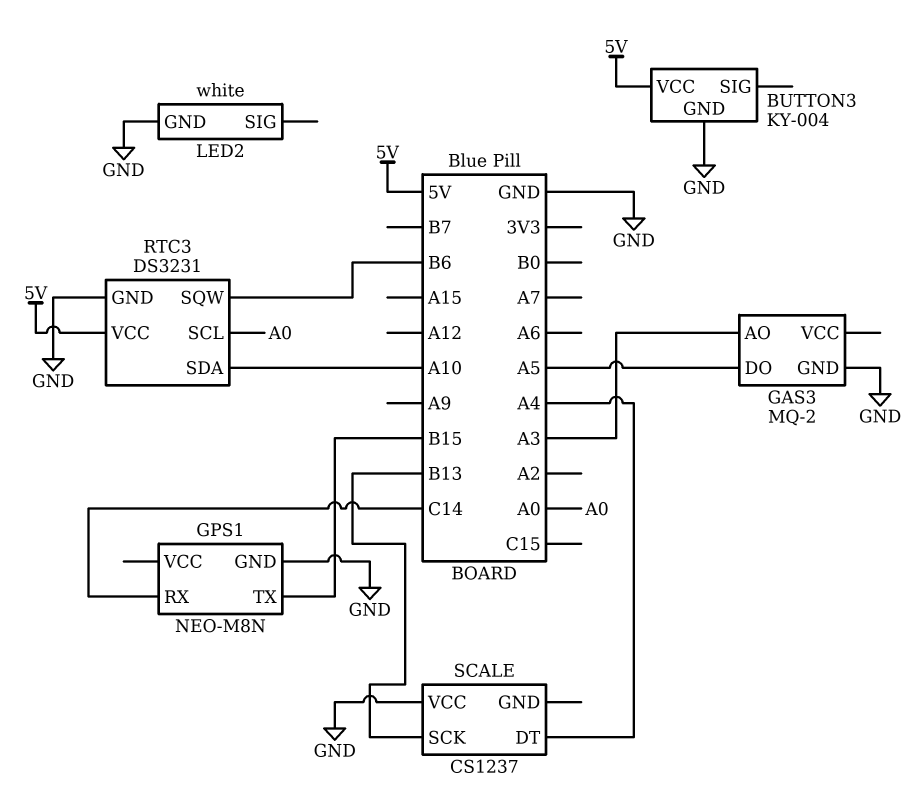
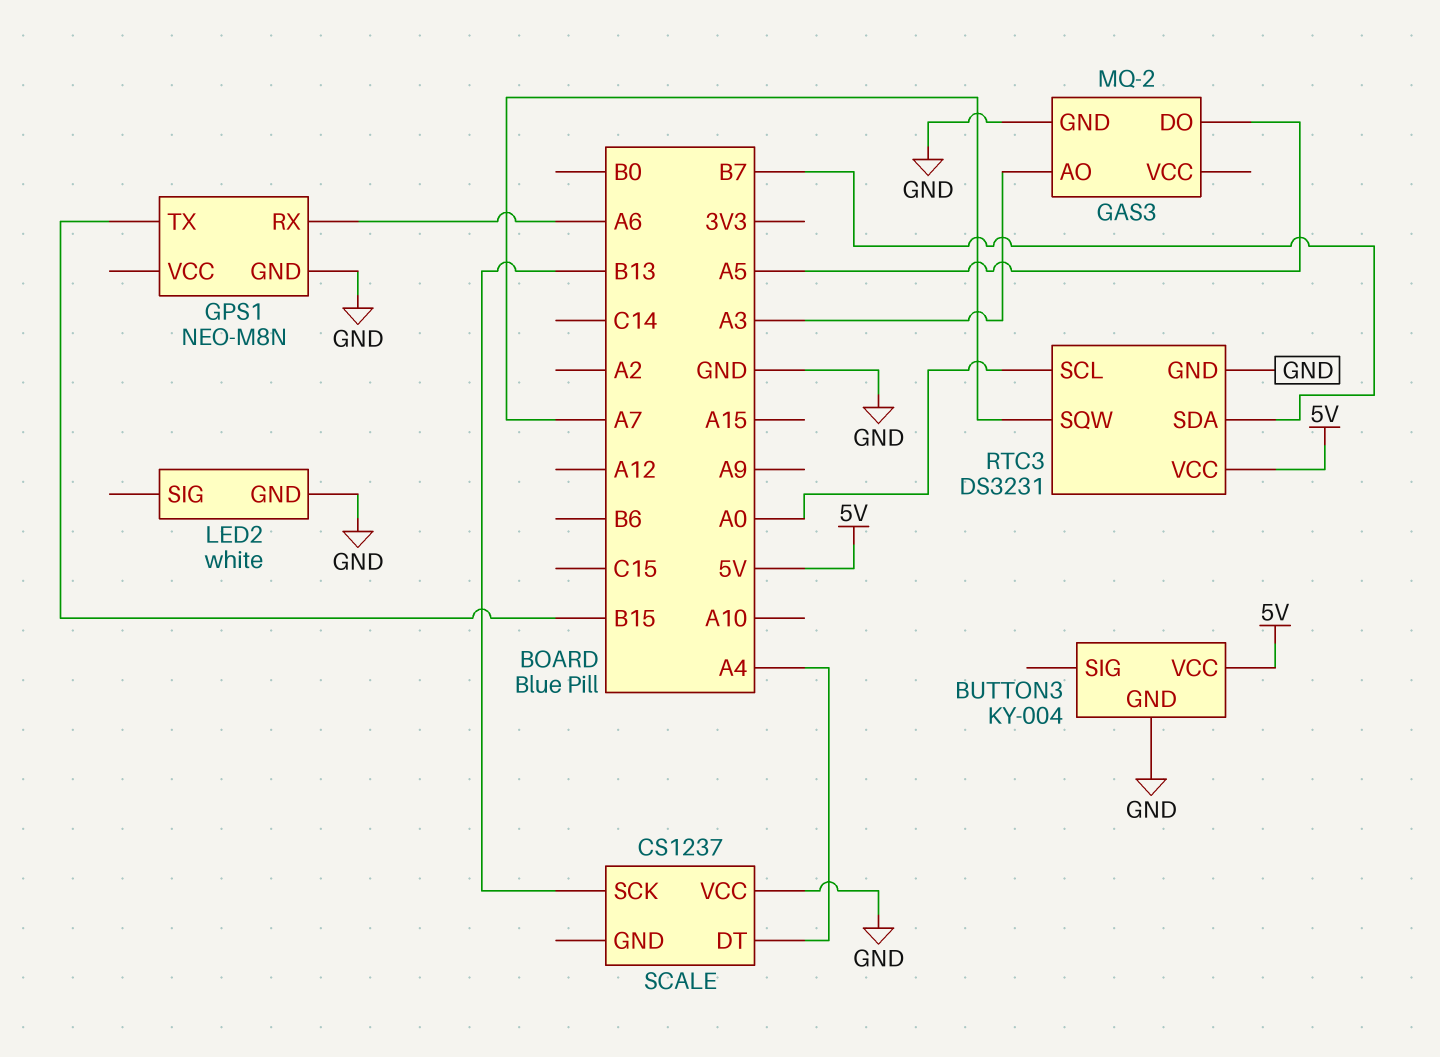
GPS1 pin RX: C14 -> A6
RTC3 pin SDA: A10 -> B7
RTC3 pin SQW: B6 -> A7

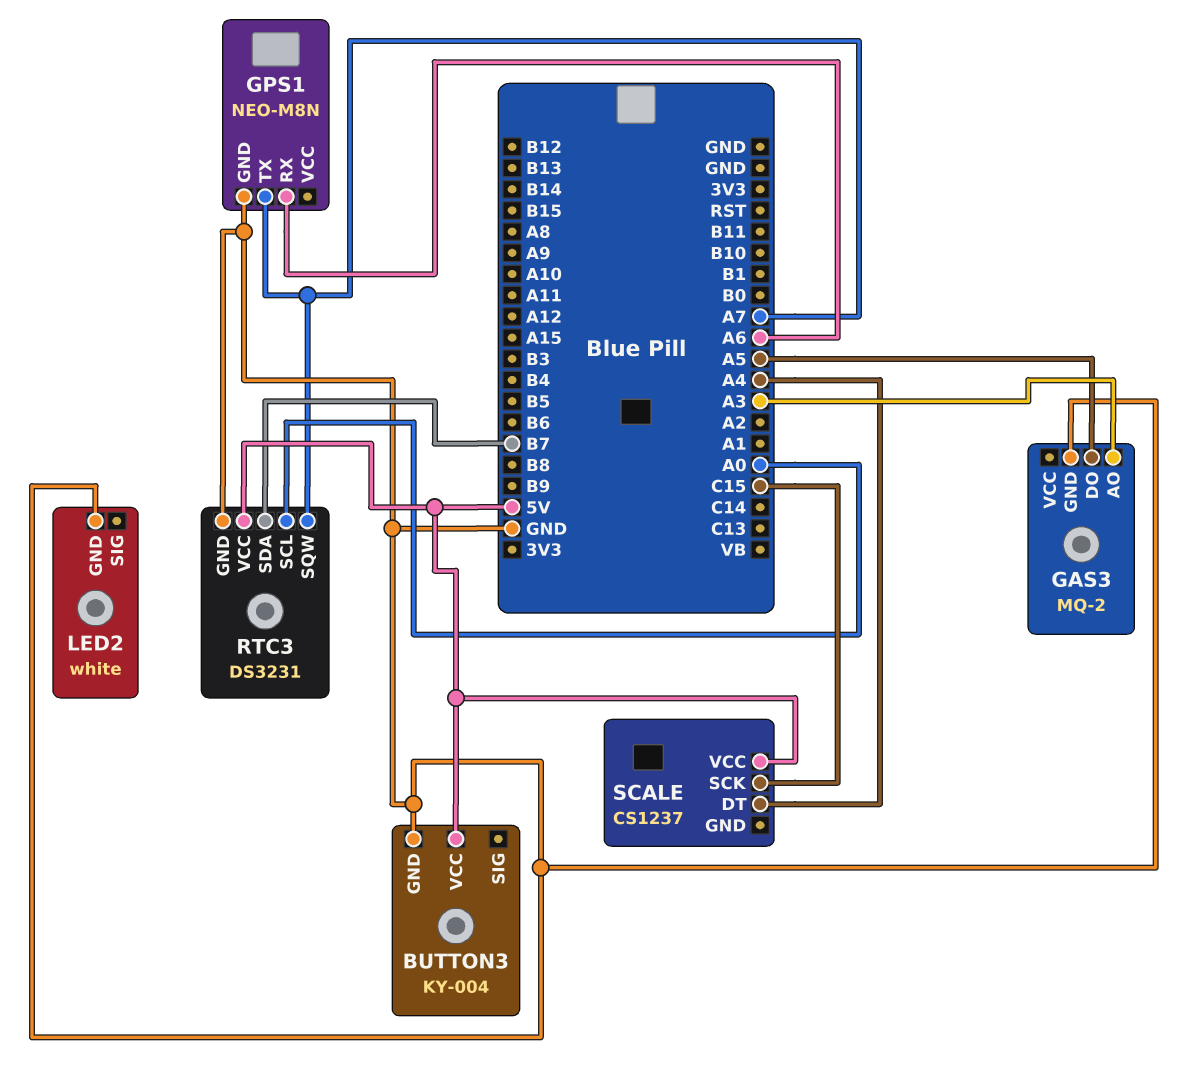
GPS1 pin TX: B15 -> A7
SCALE pin SCK: B13 -> C15
SCALE pin VCC: GND -> 5V

